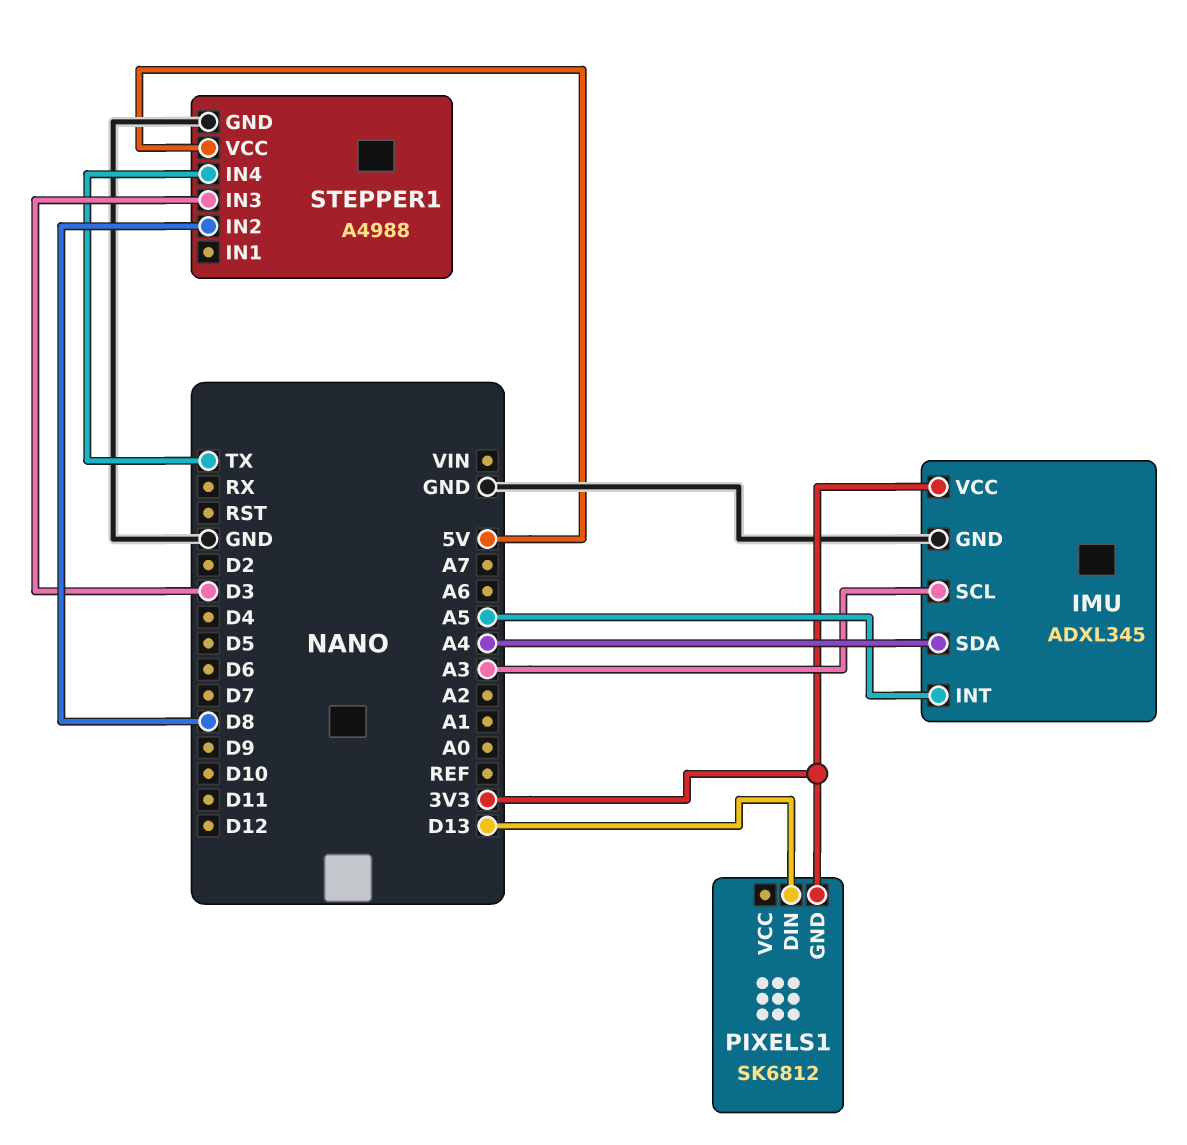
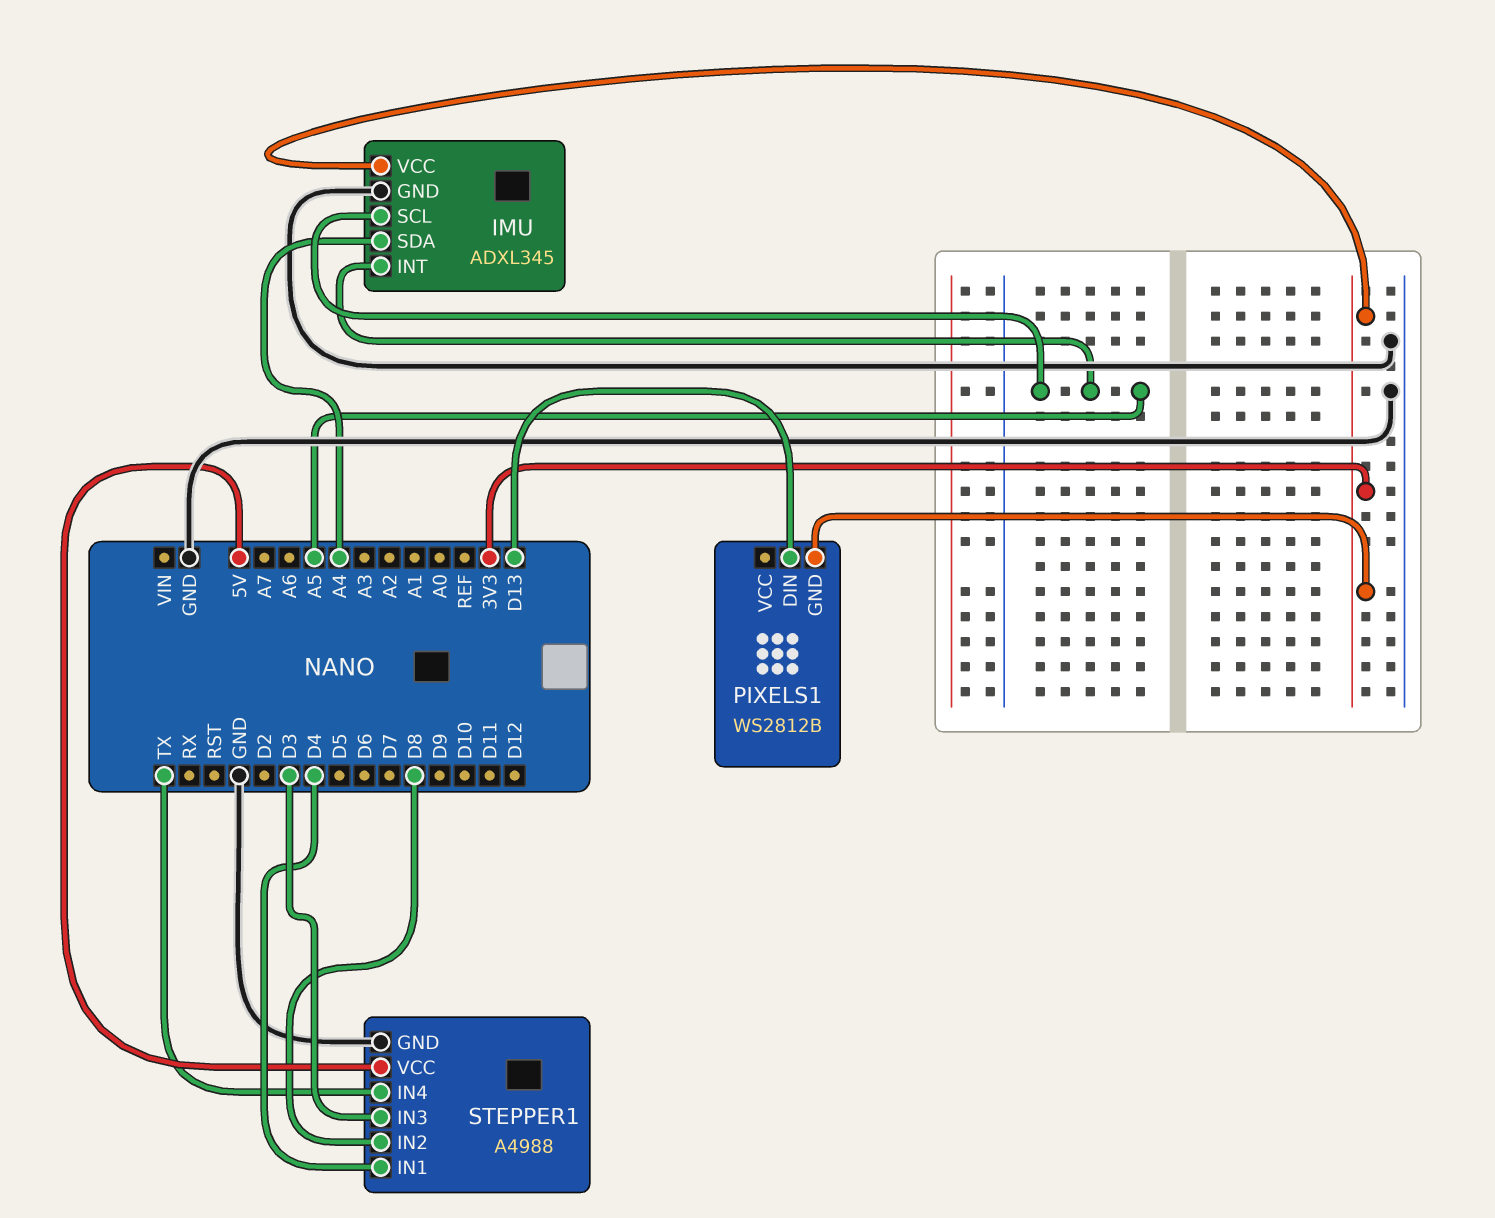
IMU pin SCL: A3 -> A5
PIXELS1: SK6812 -> WS2812B
STEPPER1 pin IN1: none -> D4

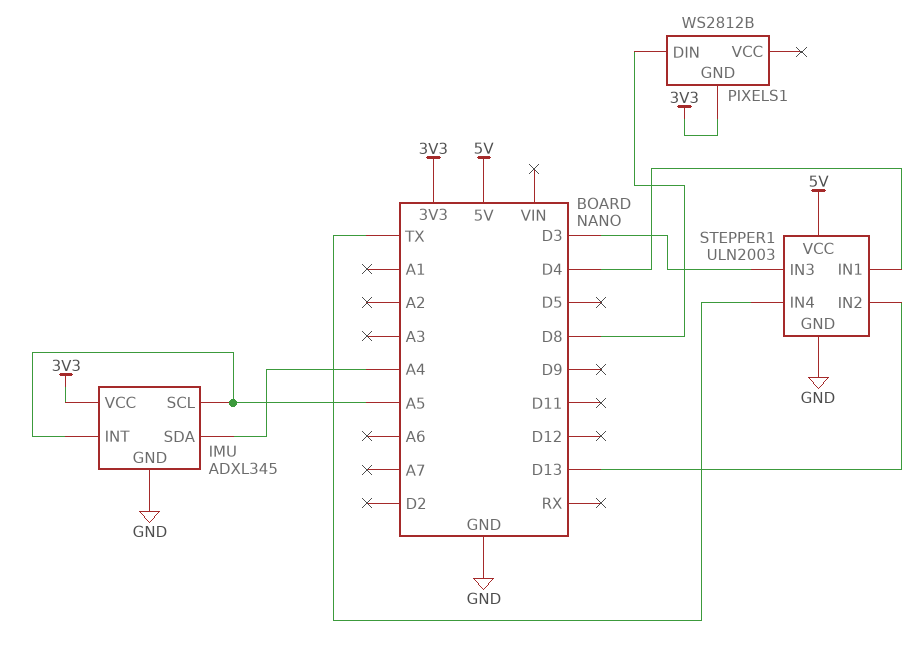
PIXELS1 pin DIN: D13 -> D8
STEPPER1: A4988 -> ULN2003
STEPPER1 pin IN2: D8 -> D13

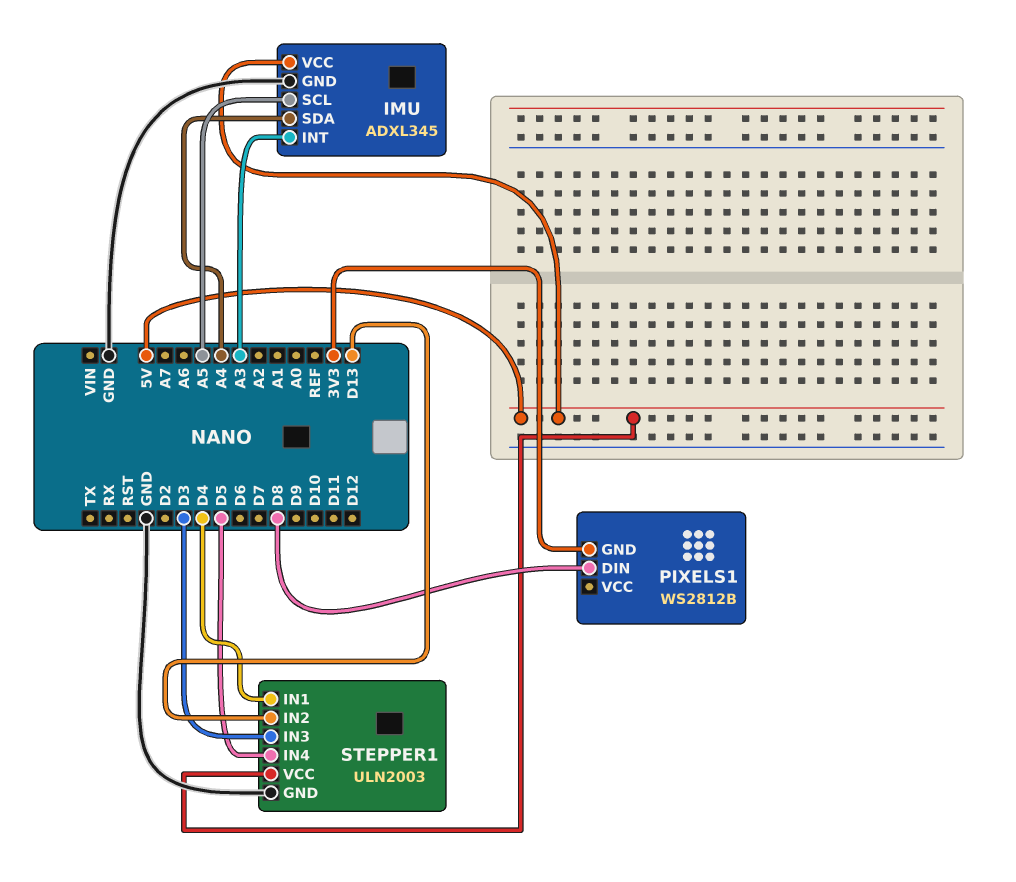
IMU pin INT: A5 -> A3
IMU pin VCC: 3V3 -> 5V
STEPPER1 pin IN4: TX -> D5

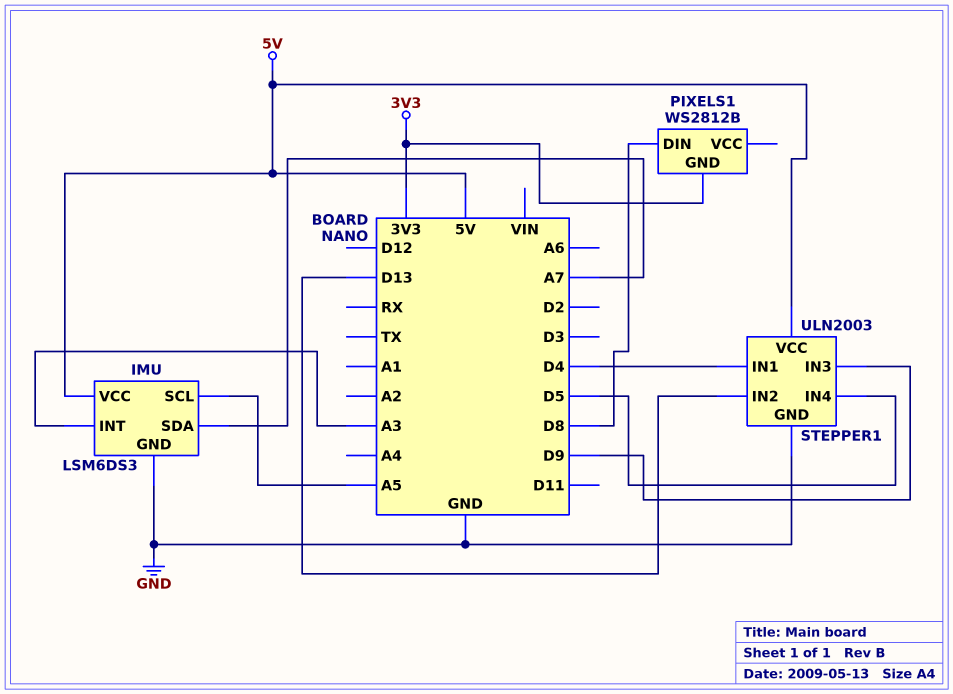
IMU: ADXL345 -> LSM6DS3
IMU pin SDA: A4 -> A7
STEPPER1 pin IN3: D3 -> D9

